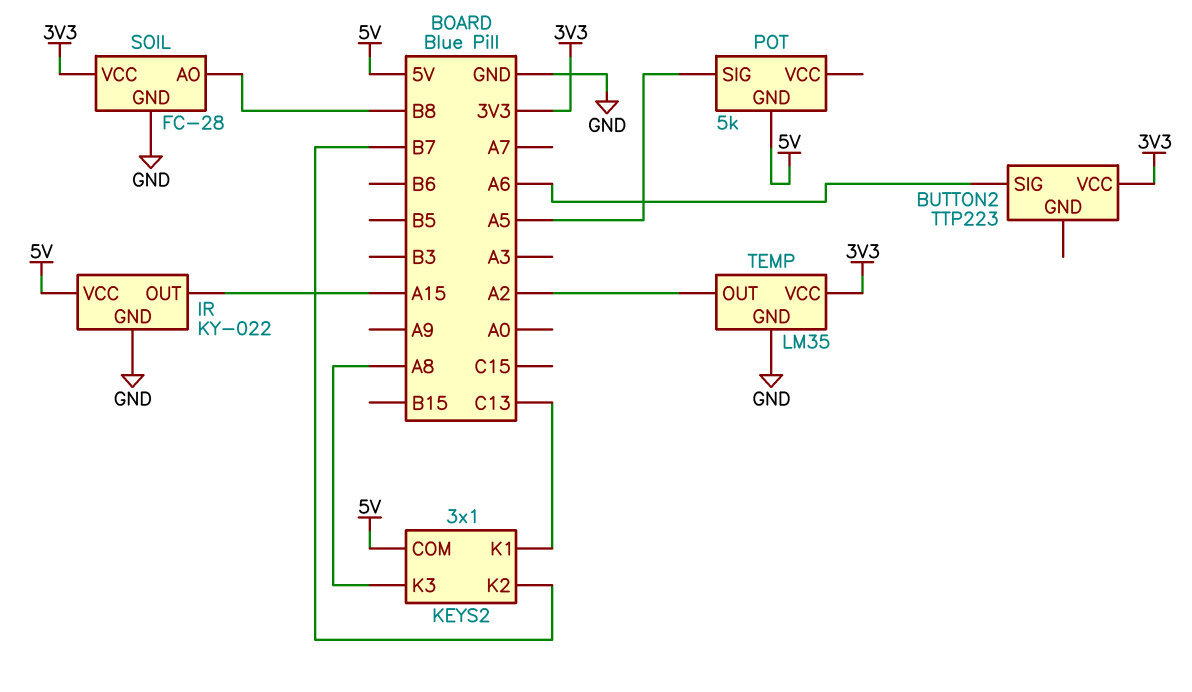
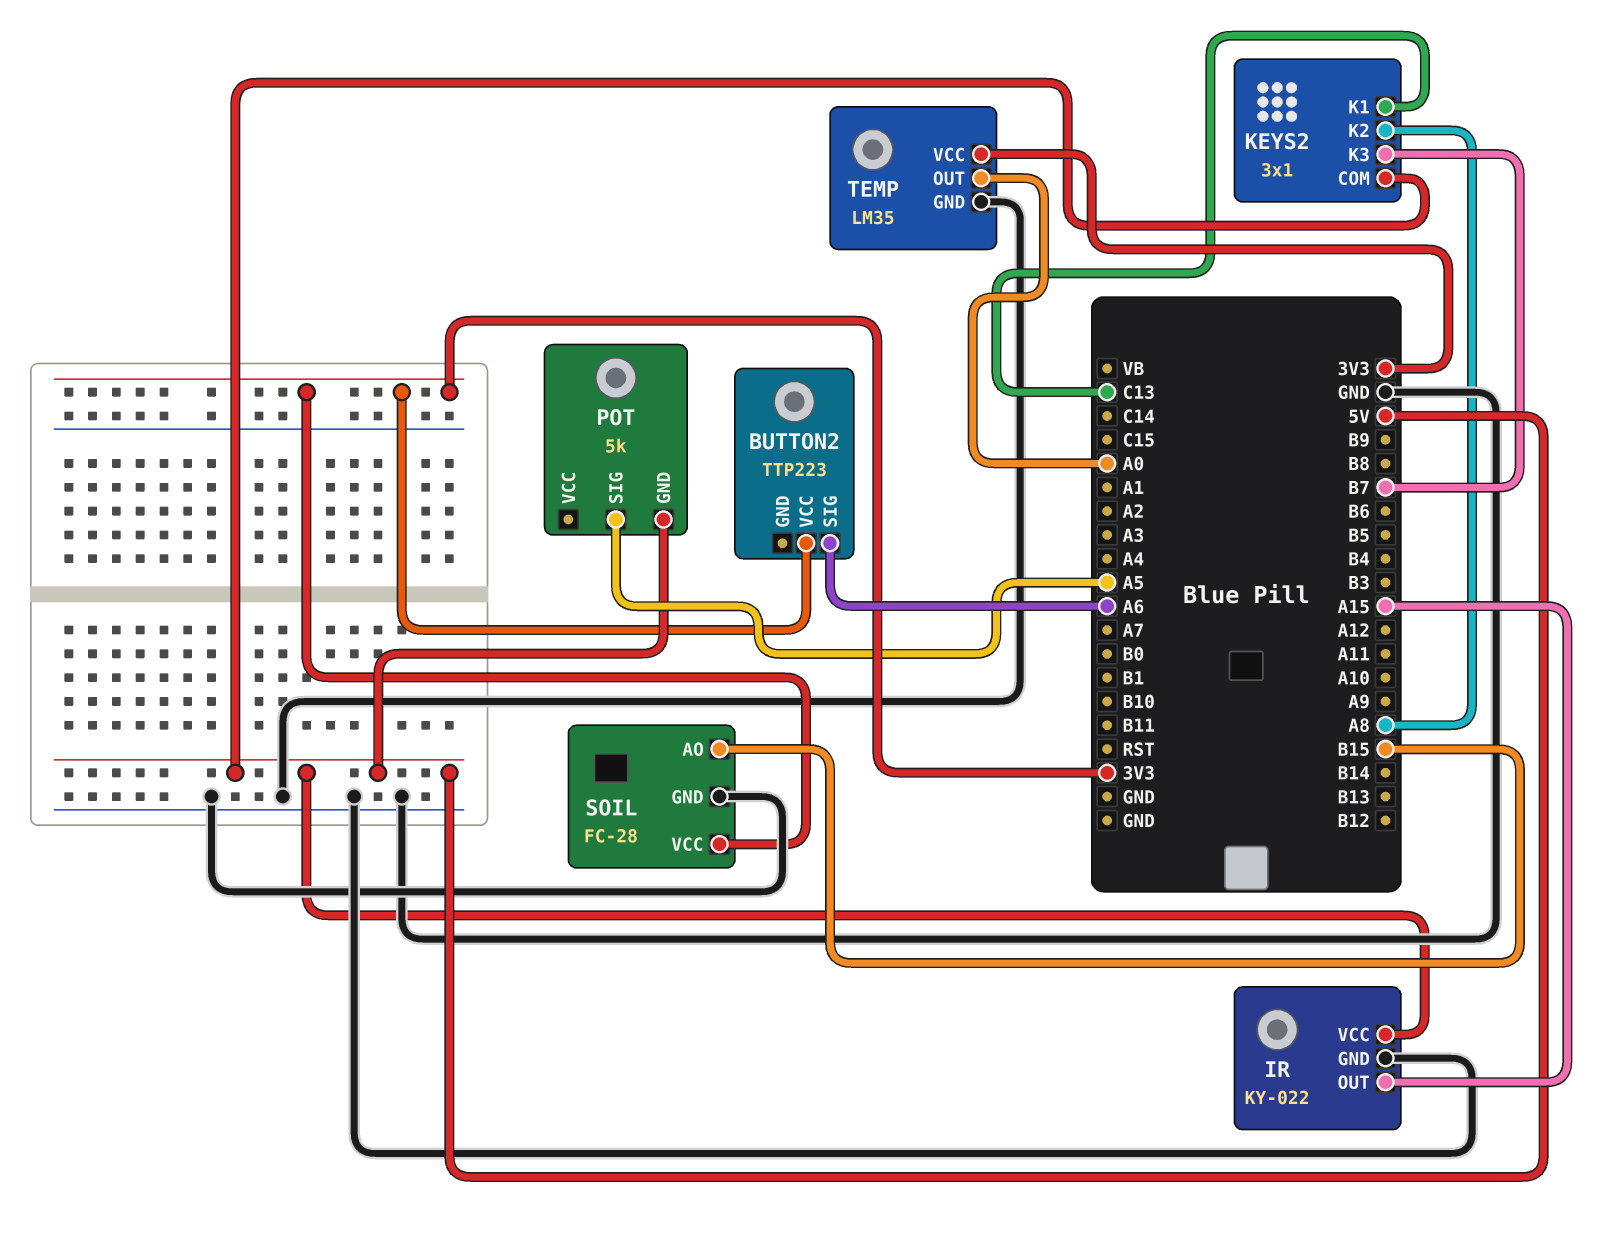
KEYS2 pin K2: B7 -> A8
KEYS2 pin K3: A8 -> B7
SOIL pin AO: B8 -> B15
TEMP pin OUT: A2 -> A0

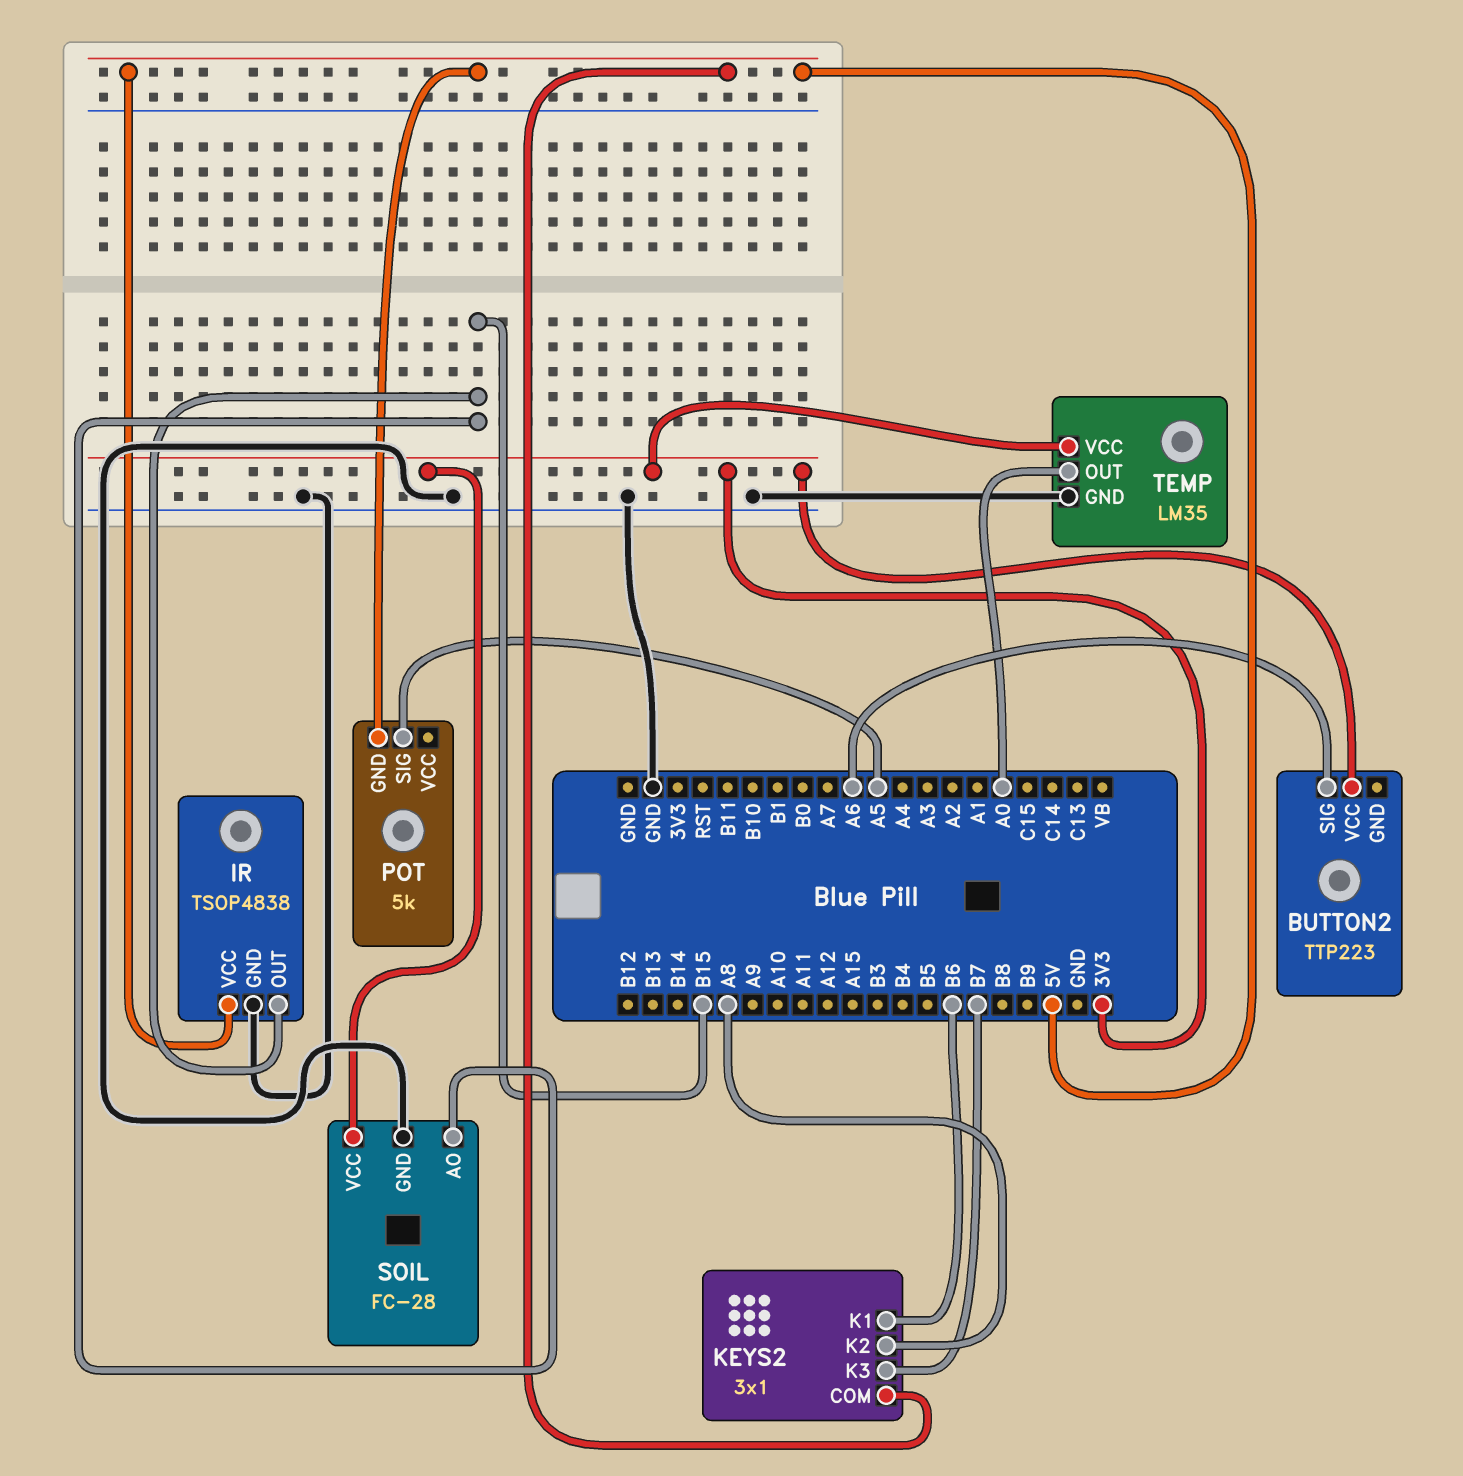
IR: KY-022 -> TSOP4838
IR pin OUT: A15 -> B15
KEYS2 pin K1: C13 -> B6

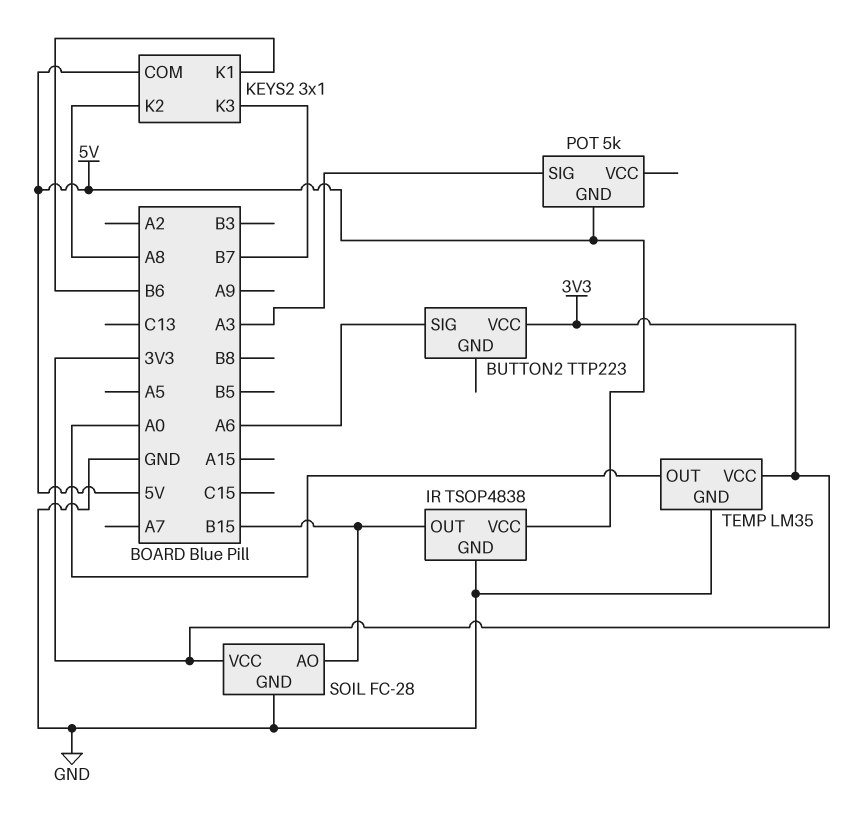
POT pin SIG: A5 -> A3

